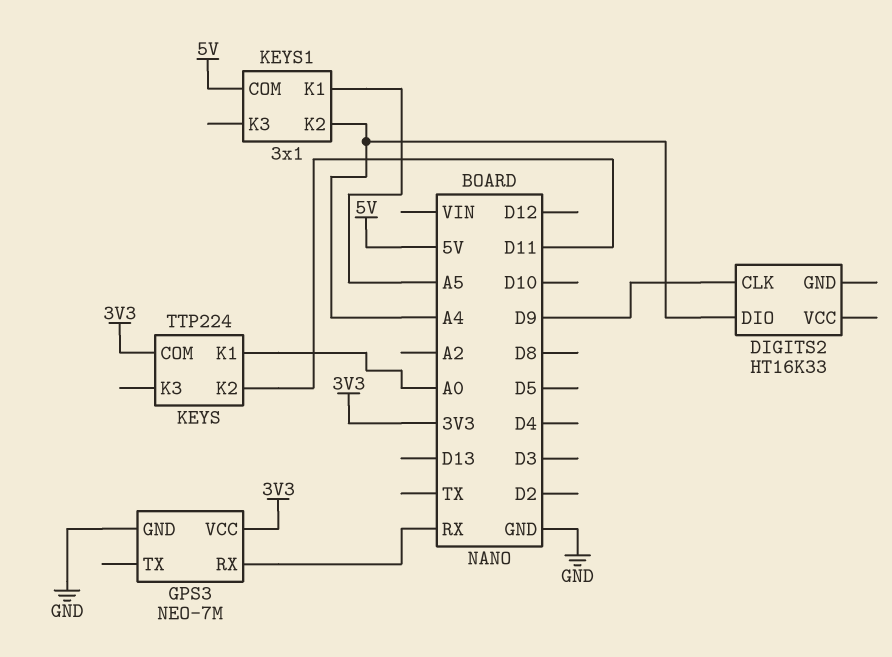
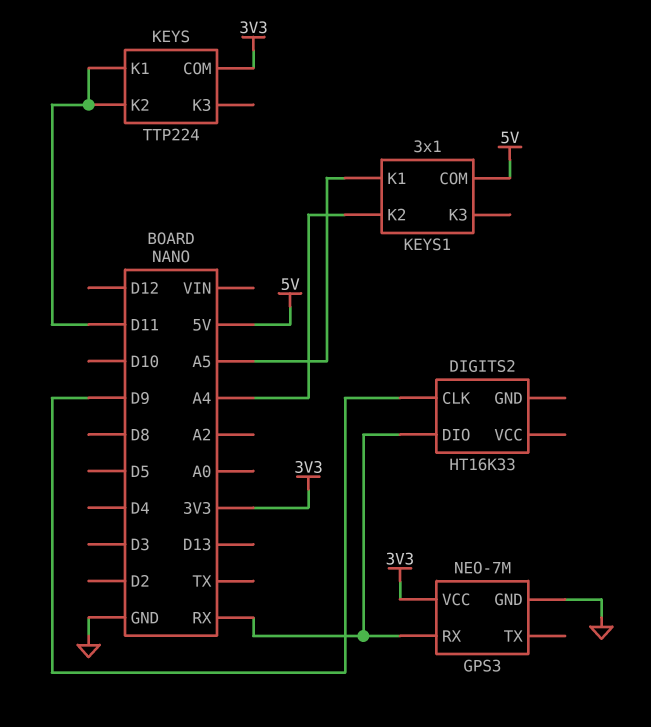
DIGITS2 pin DIO: A4 -> RX
KEYS pin K1: A0 -> D11

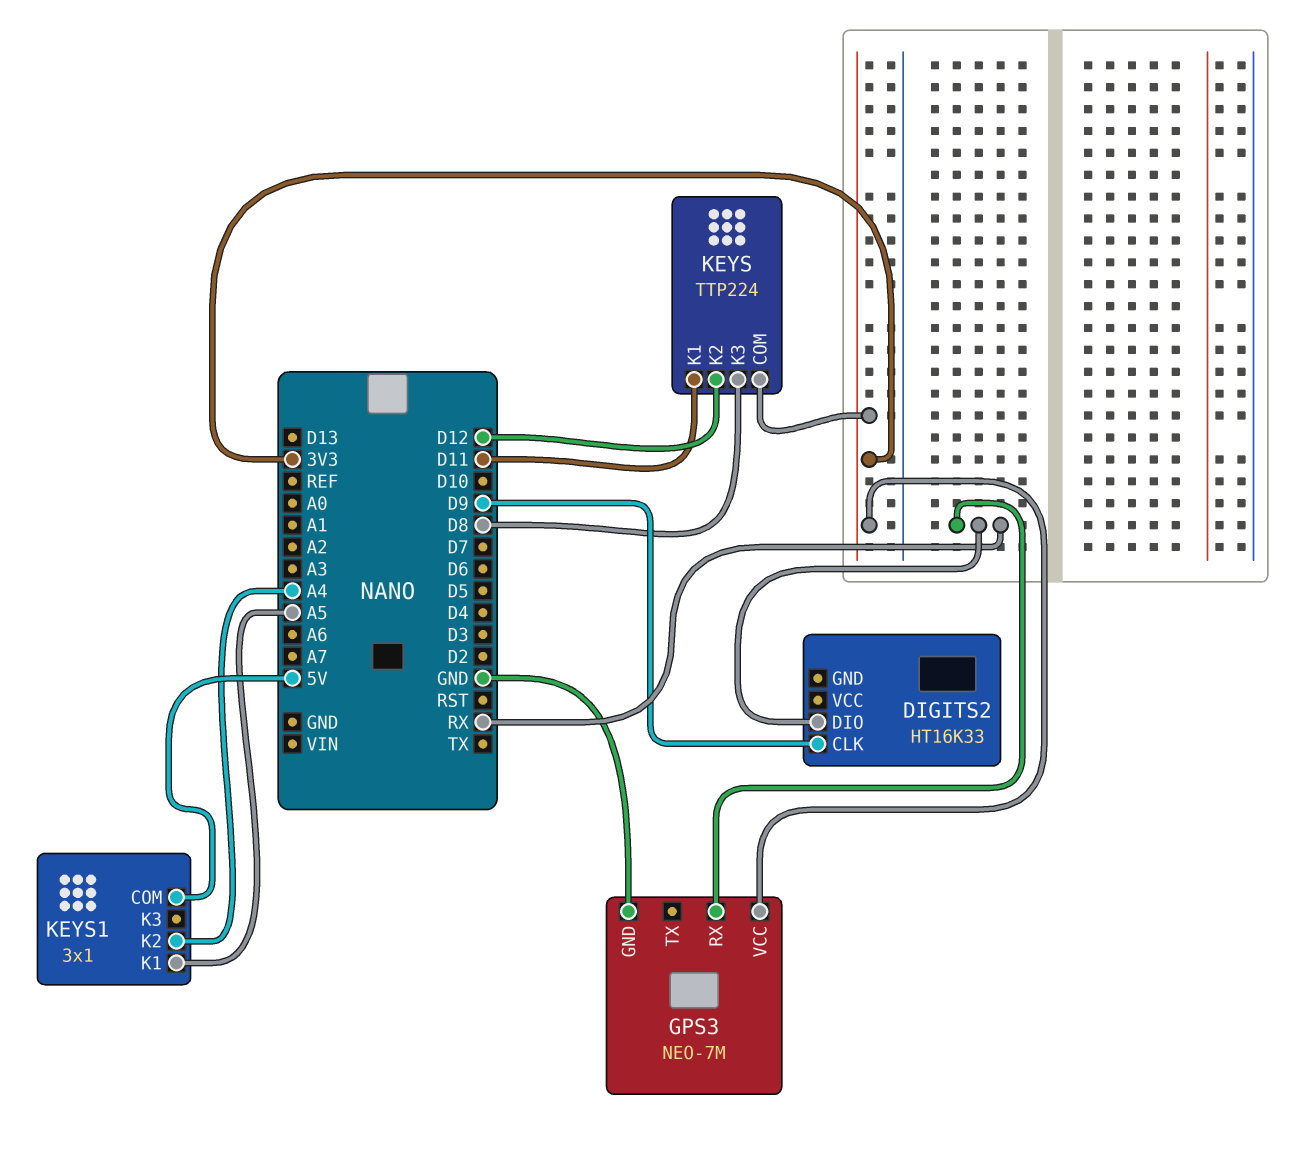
KEYS pin K2: D11 -> D12
KEYS pin K3: none -> D8

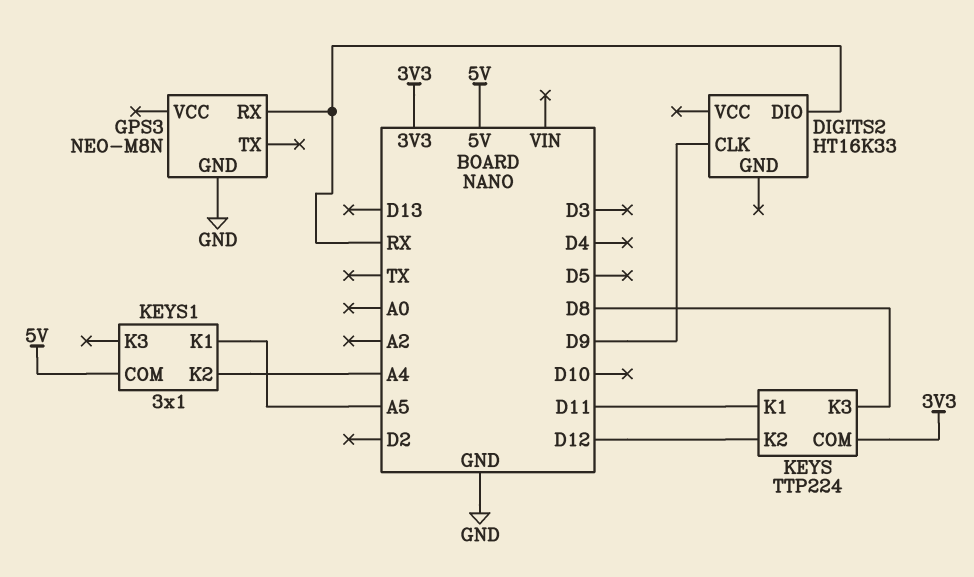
GPS3: NEO-7M -> NEO-M8N
GPS3 pin VCC: 3V3 -> none

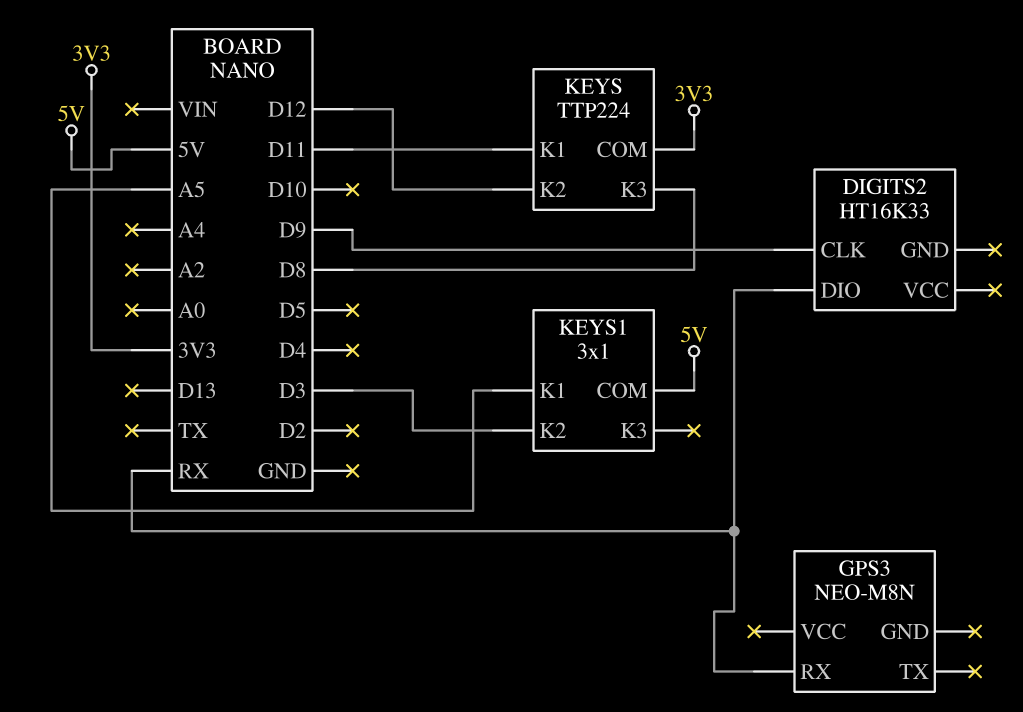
GPS3 pin GND: GND -> none
KEYS1 pin K2: A4 -> D3

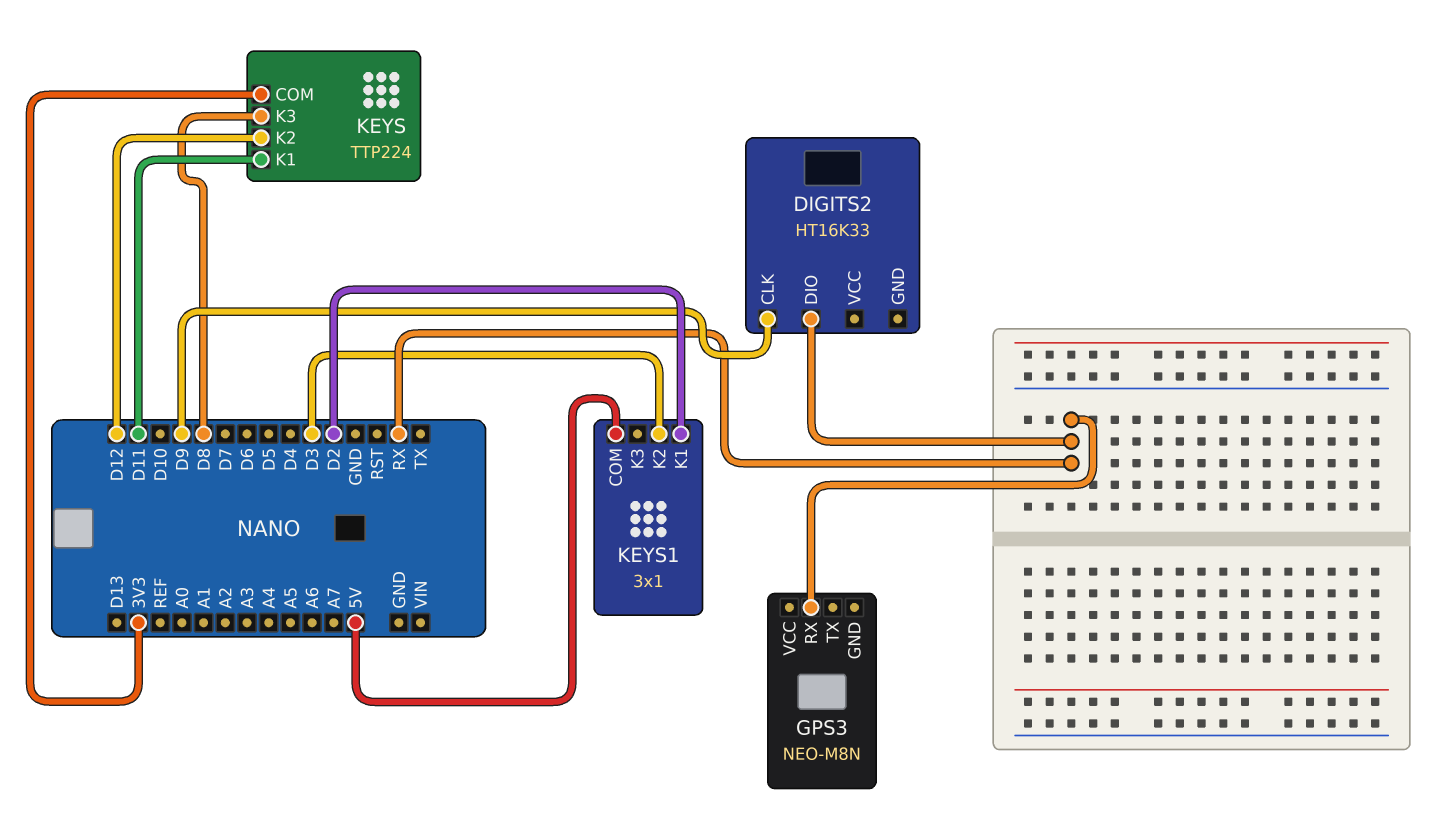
KEYS1 pin K1: A5 -> D2

